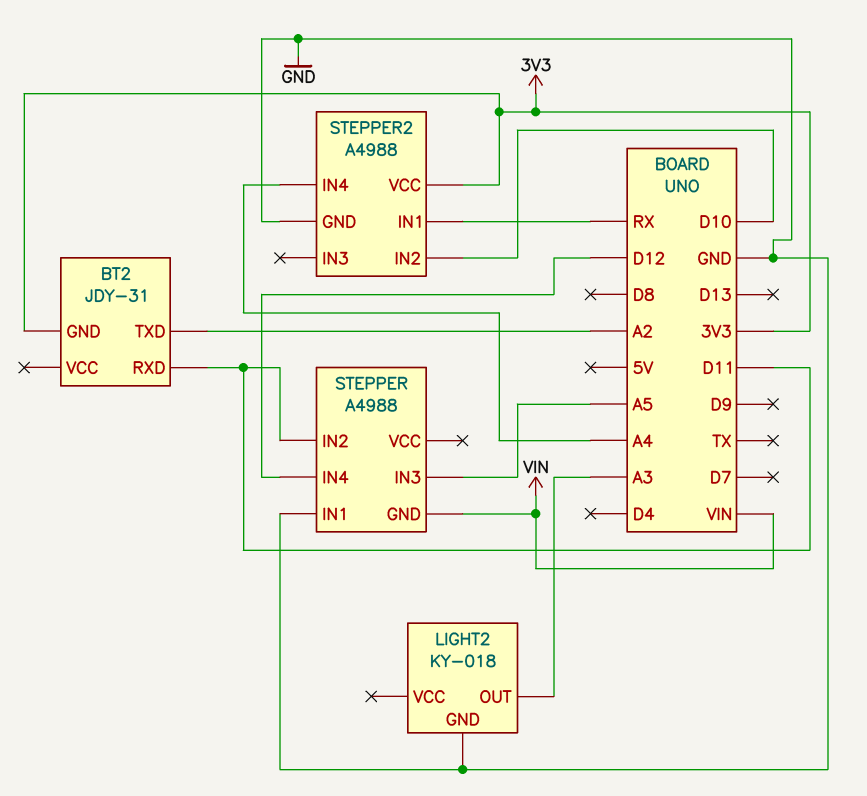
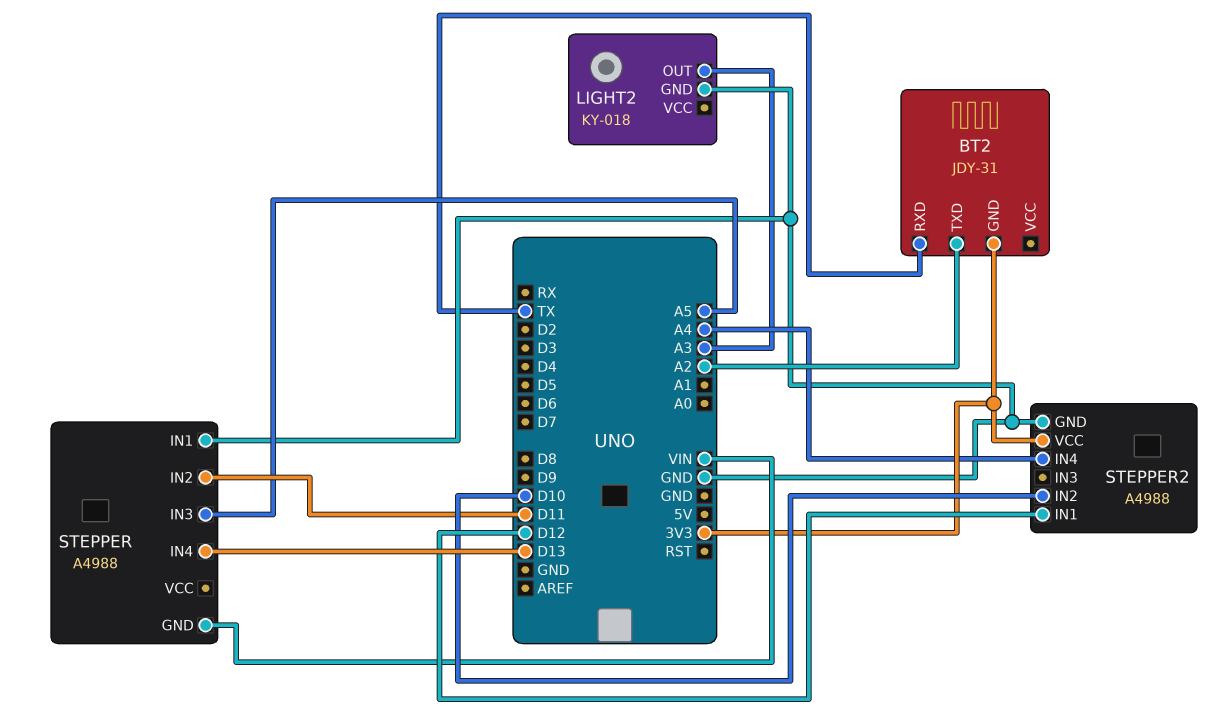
BT2 pin RXD: D11 -> TX
STEPPER pin IN4: D12 -> D13
STEPPER2 pin IN1: RX -> D12

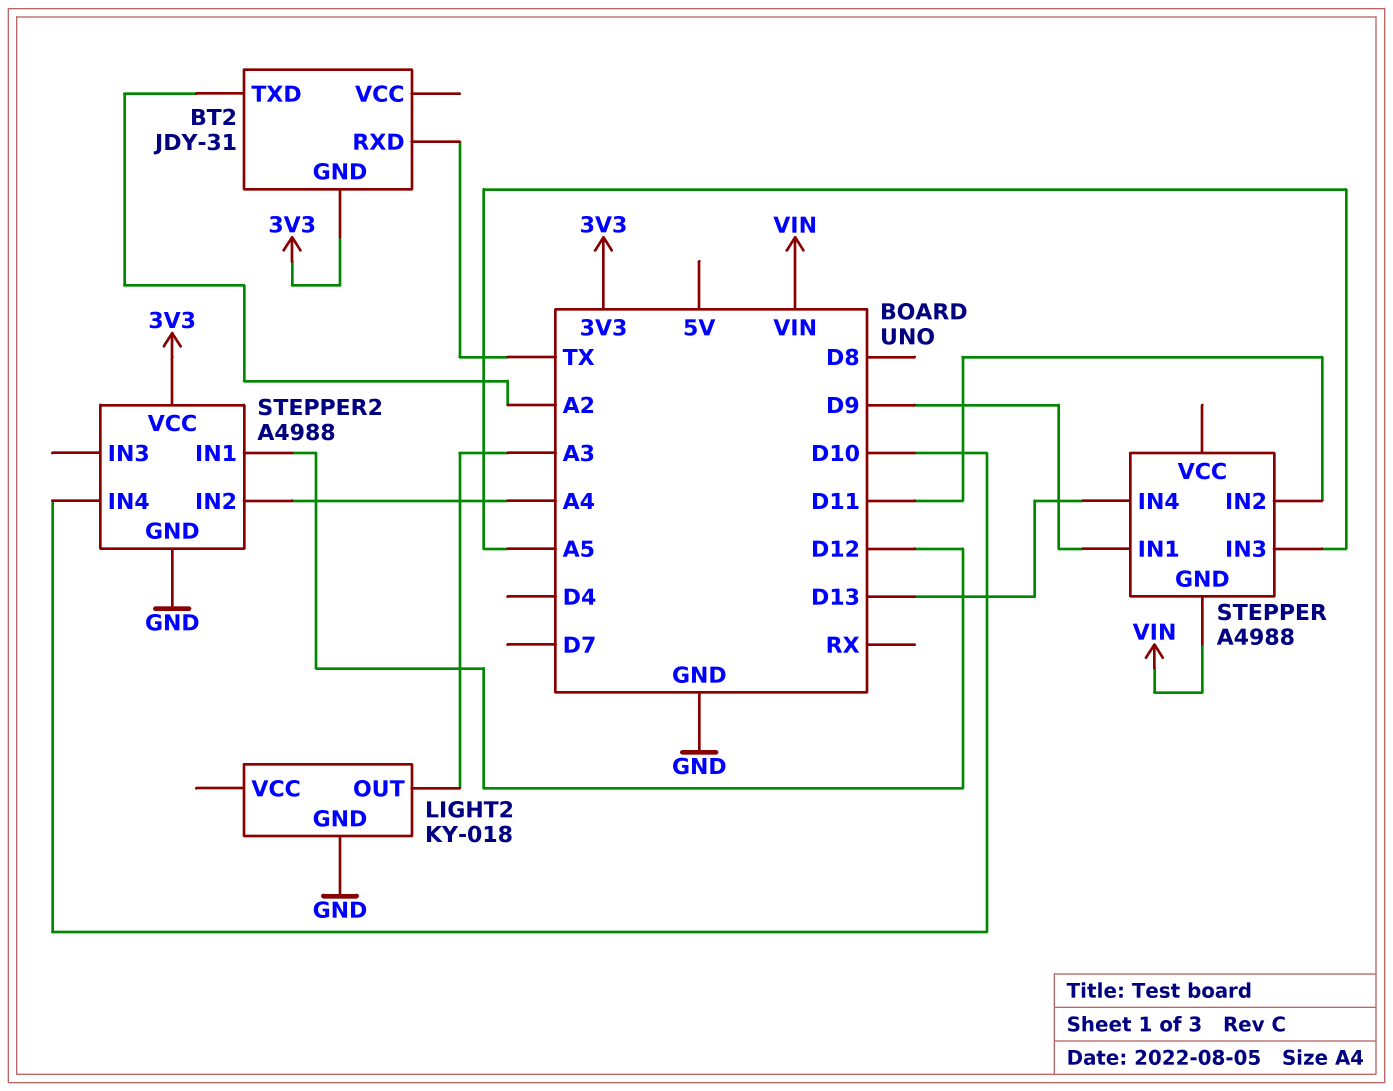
STEPPER pin IN1: GND -> D9
STEPPER2 pin IN2: D10 -> A4
STEPPER2 pin IN4: A4 -> D10

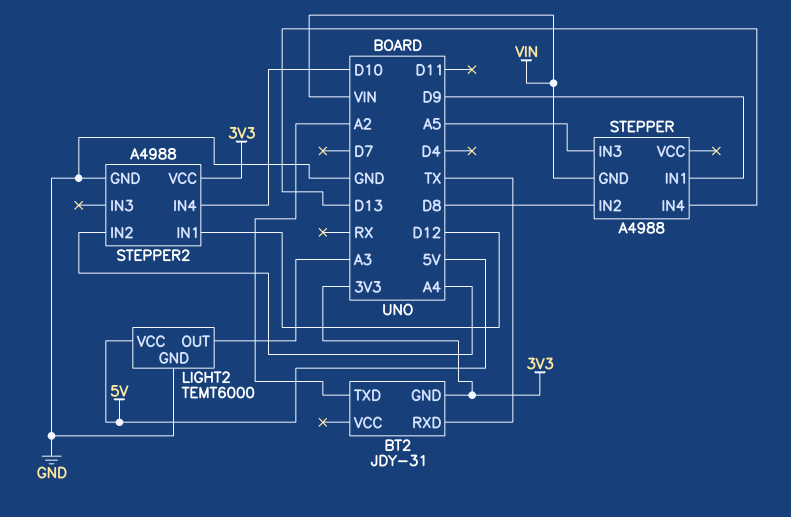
LIGHT2: KY-018 -> TEMT6000
LIGHT2 pin VCC: none -> 5V
STEPPER pin IN2: D11 -> D8

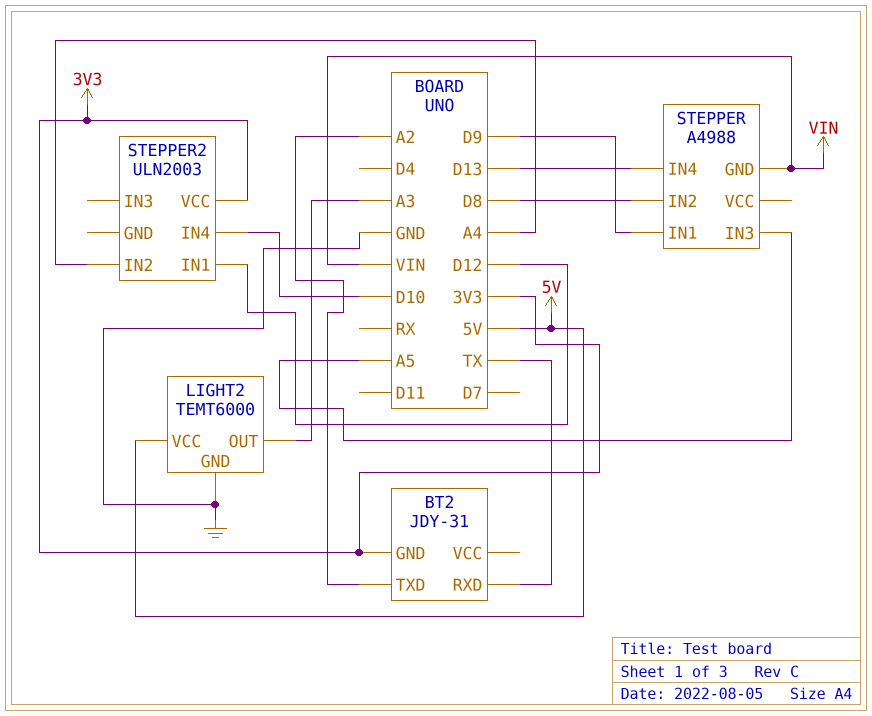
STEPPER2: A4988 -> ULN2003
STEPPER2 pin GND: GND -> none

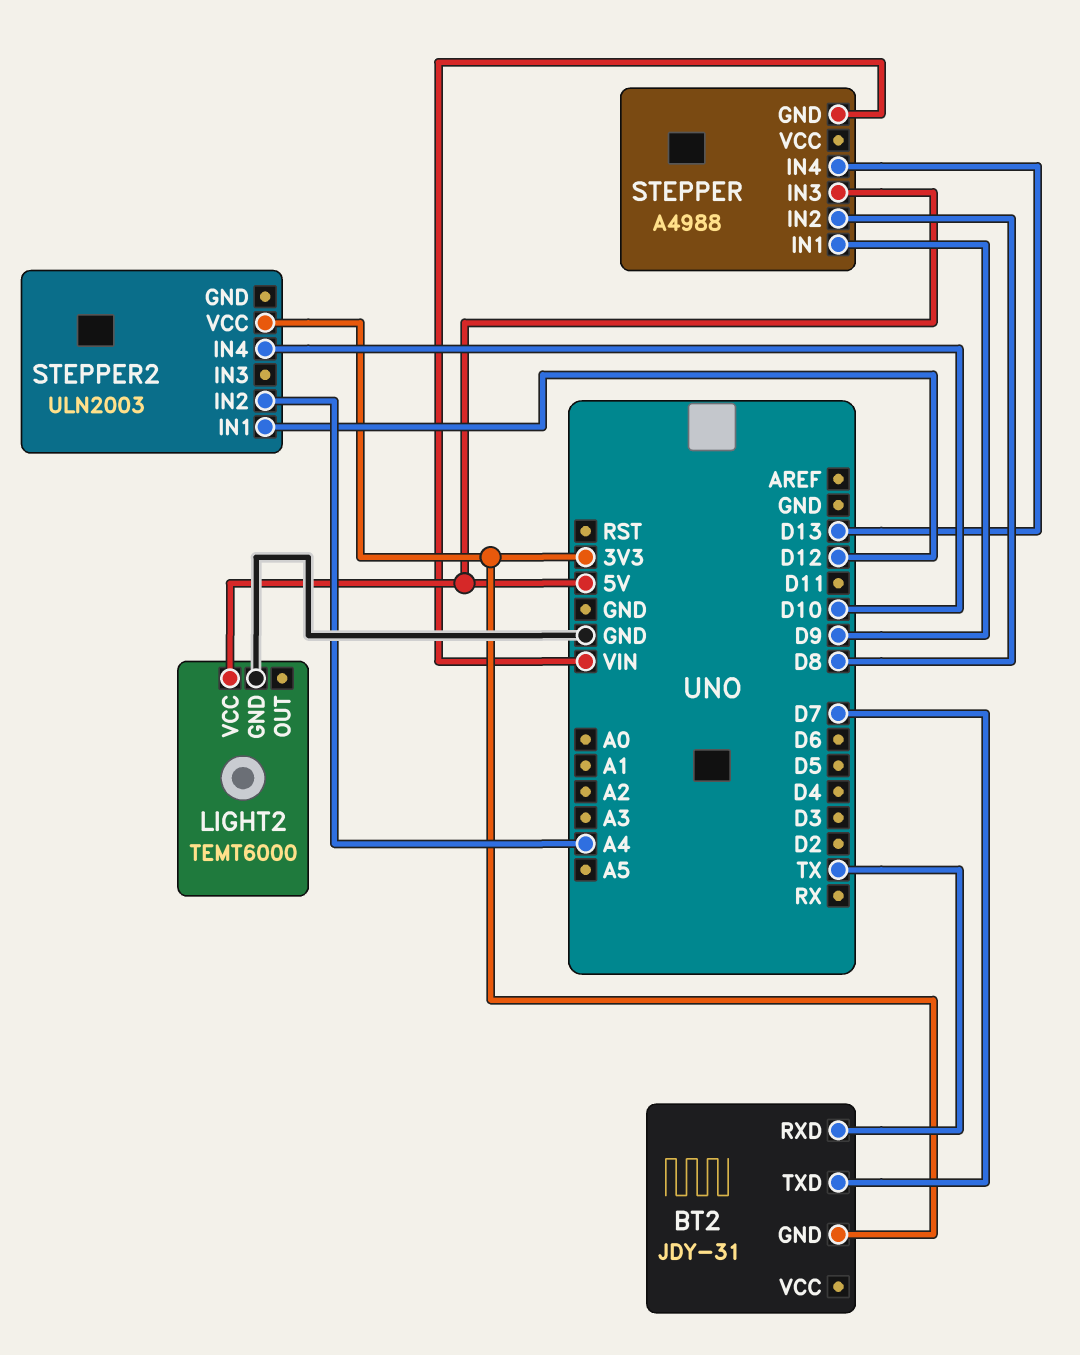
BT2 pin TXD: A2 -> D7
LIGHT2 pin OUT: A3 -> none
STEPPER pin IN3: A5 -> 5V

